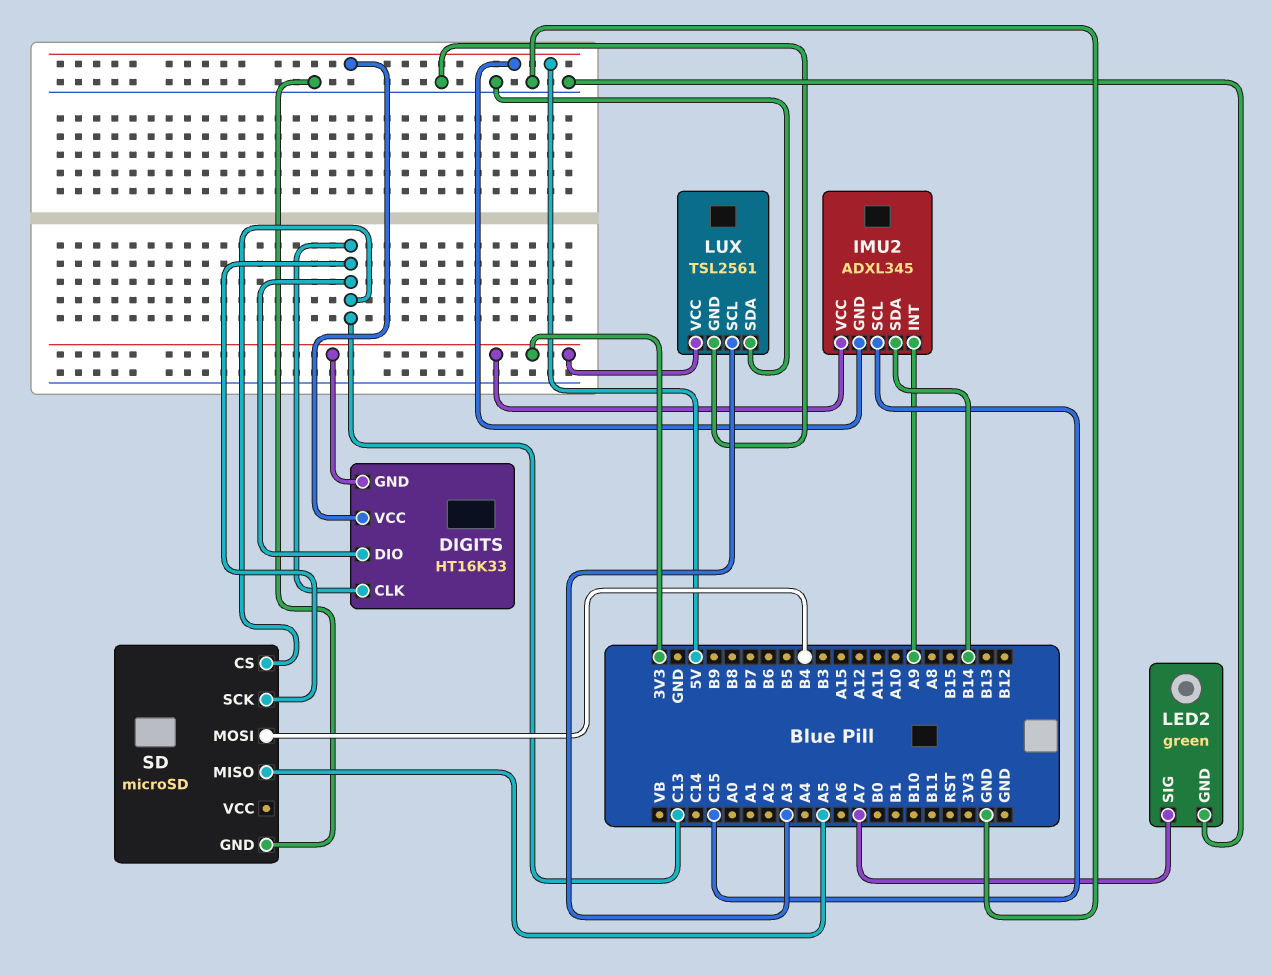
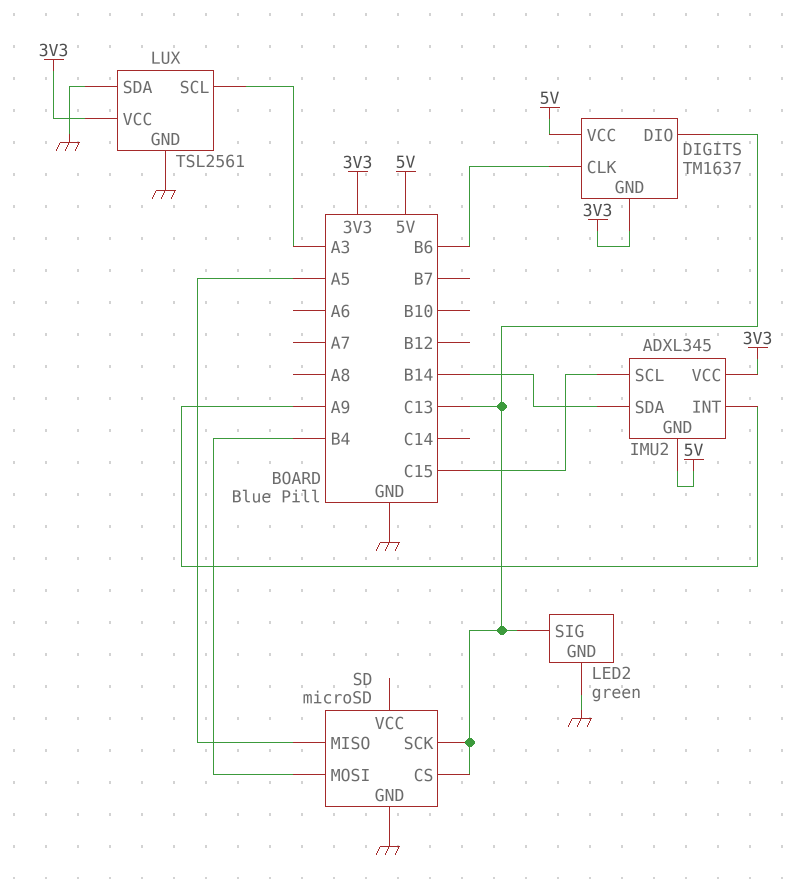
DIGITS: HT16K33 -> TM1637
DIGITS pin CLK: C13 -> B6
LED2 pin SIG: A7 -> C13

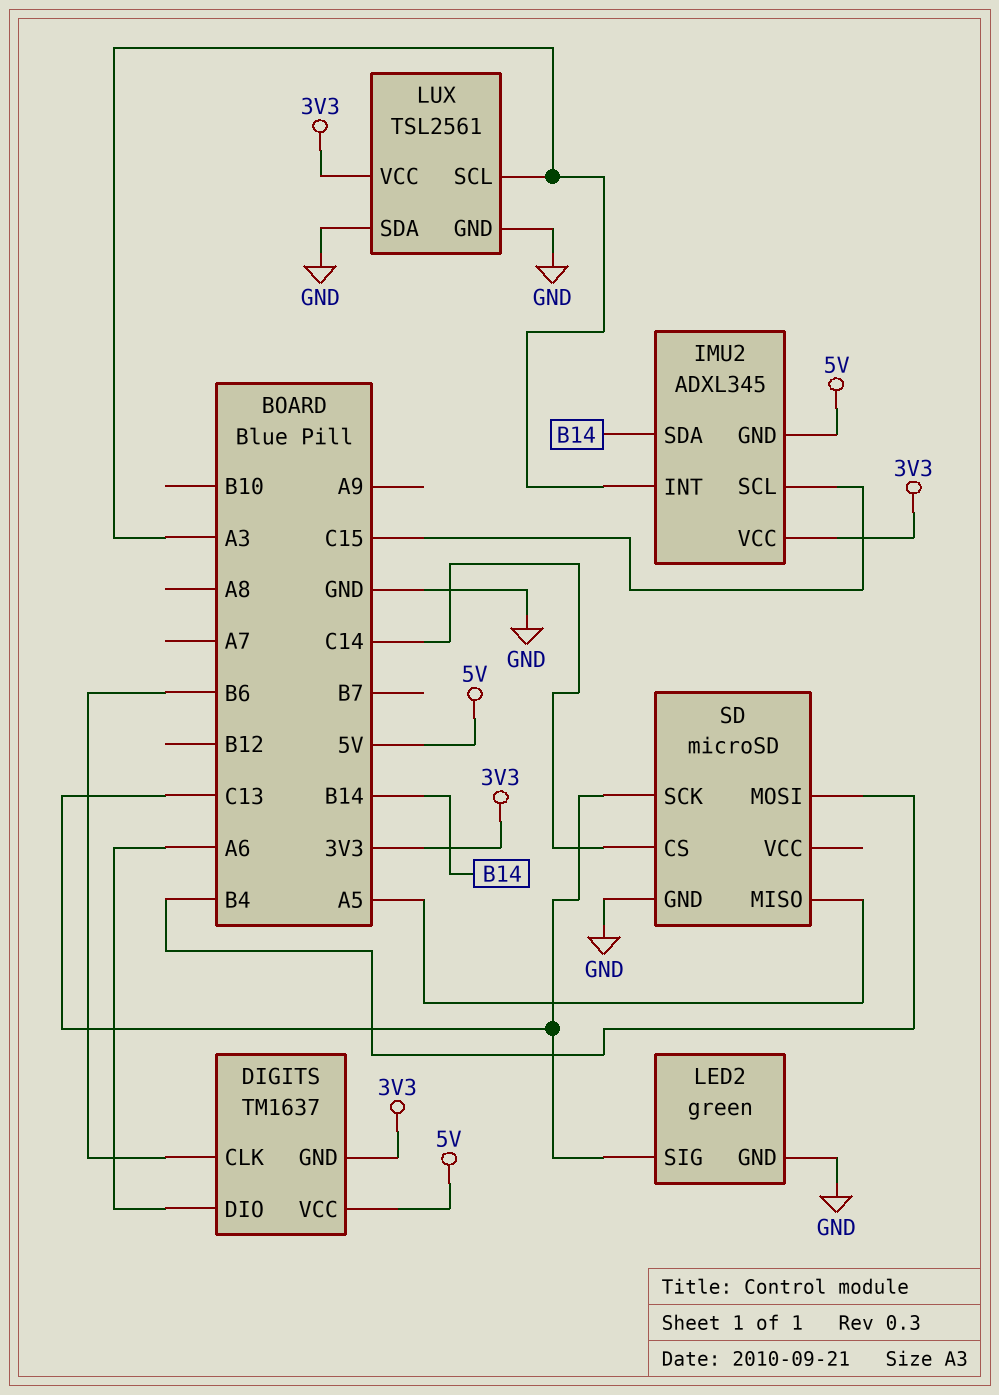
DIGITS pin DIO: C13 -> A6
IMU2 pin INT: A9 -> A3
SD pin CS: C13 -> C14

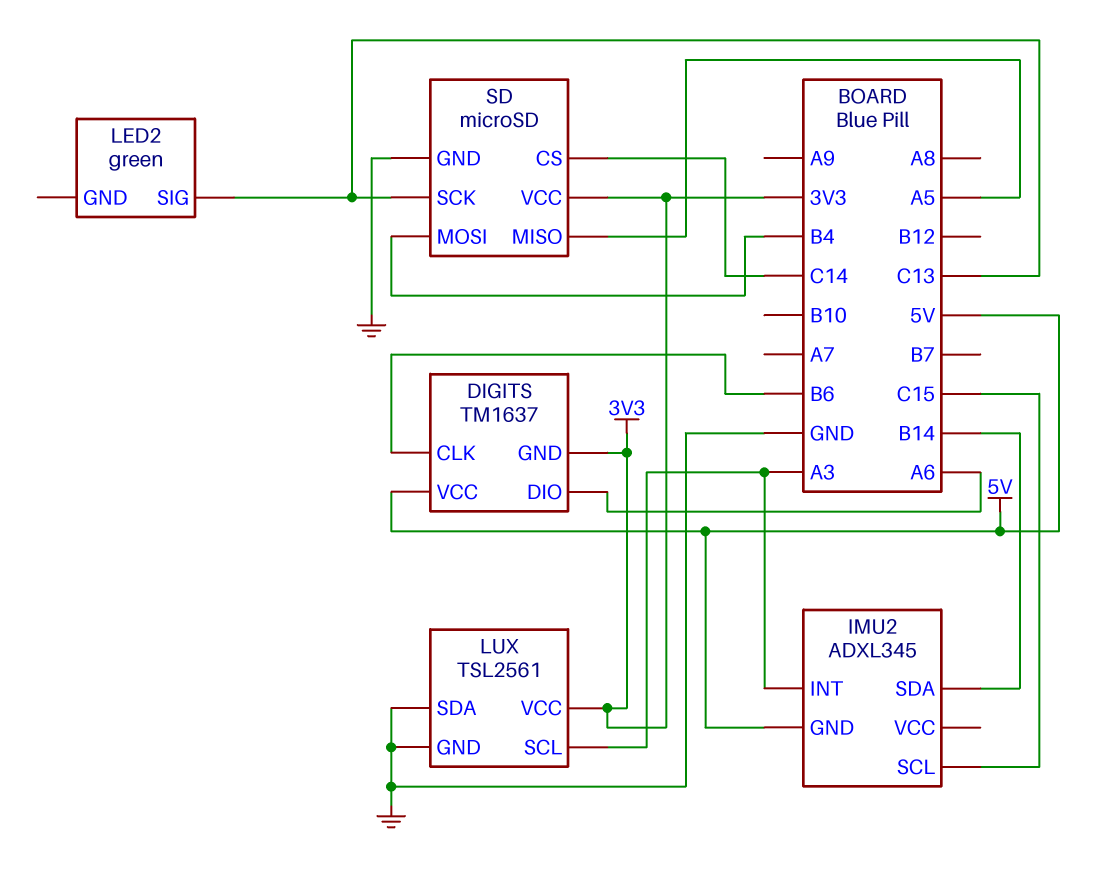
IMU2 pin VCC: 3V3 -> none
LED2 pin GND: GND -> none
SD pin VCC: none -> 3V3

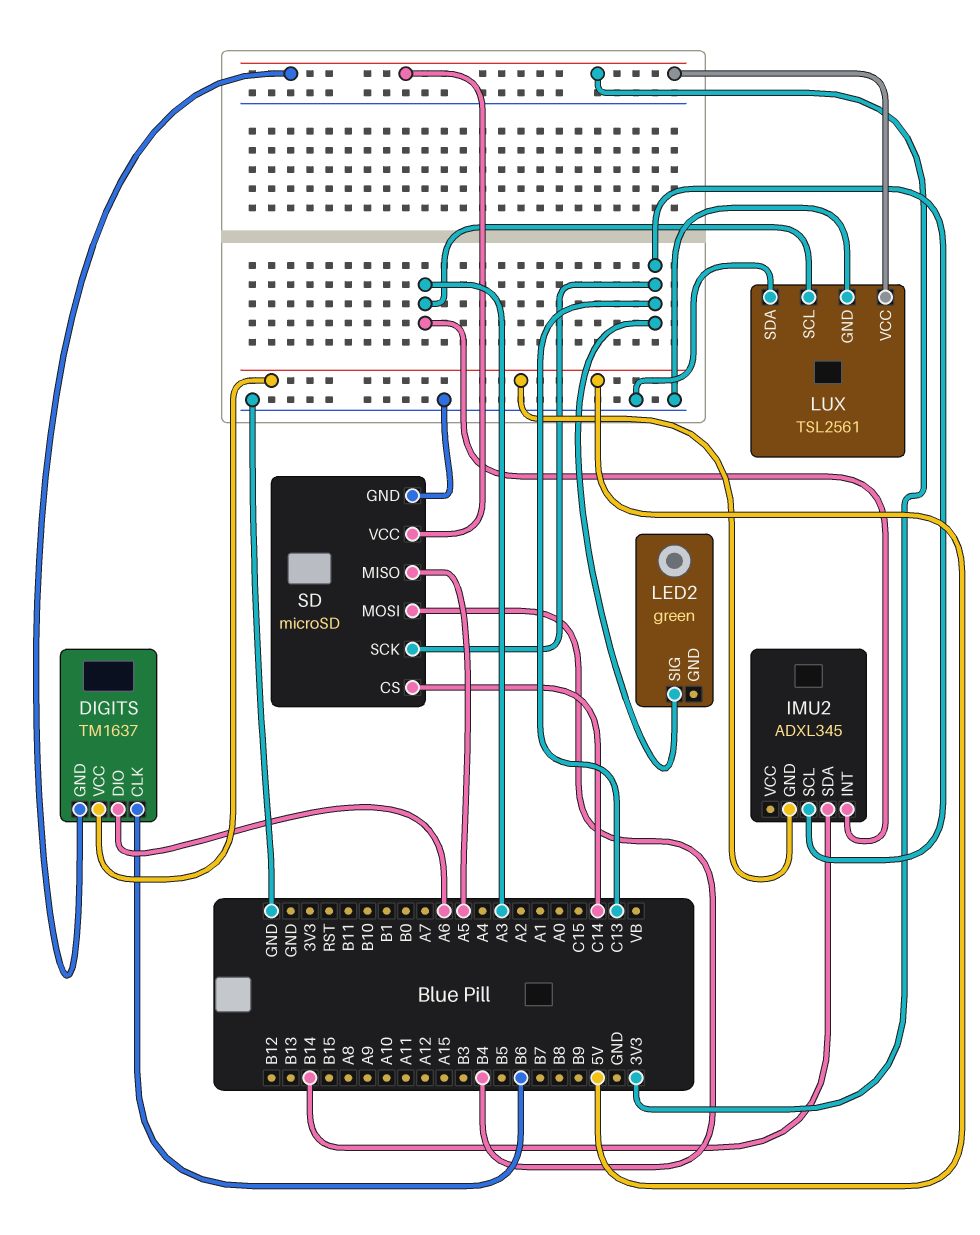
IMU2 pin SCL: C15 -> C13

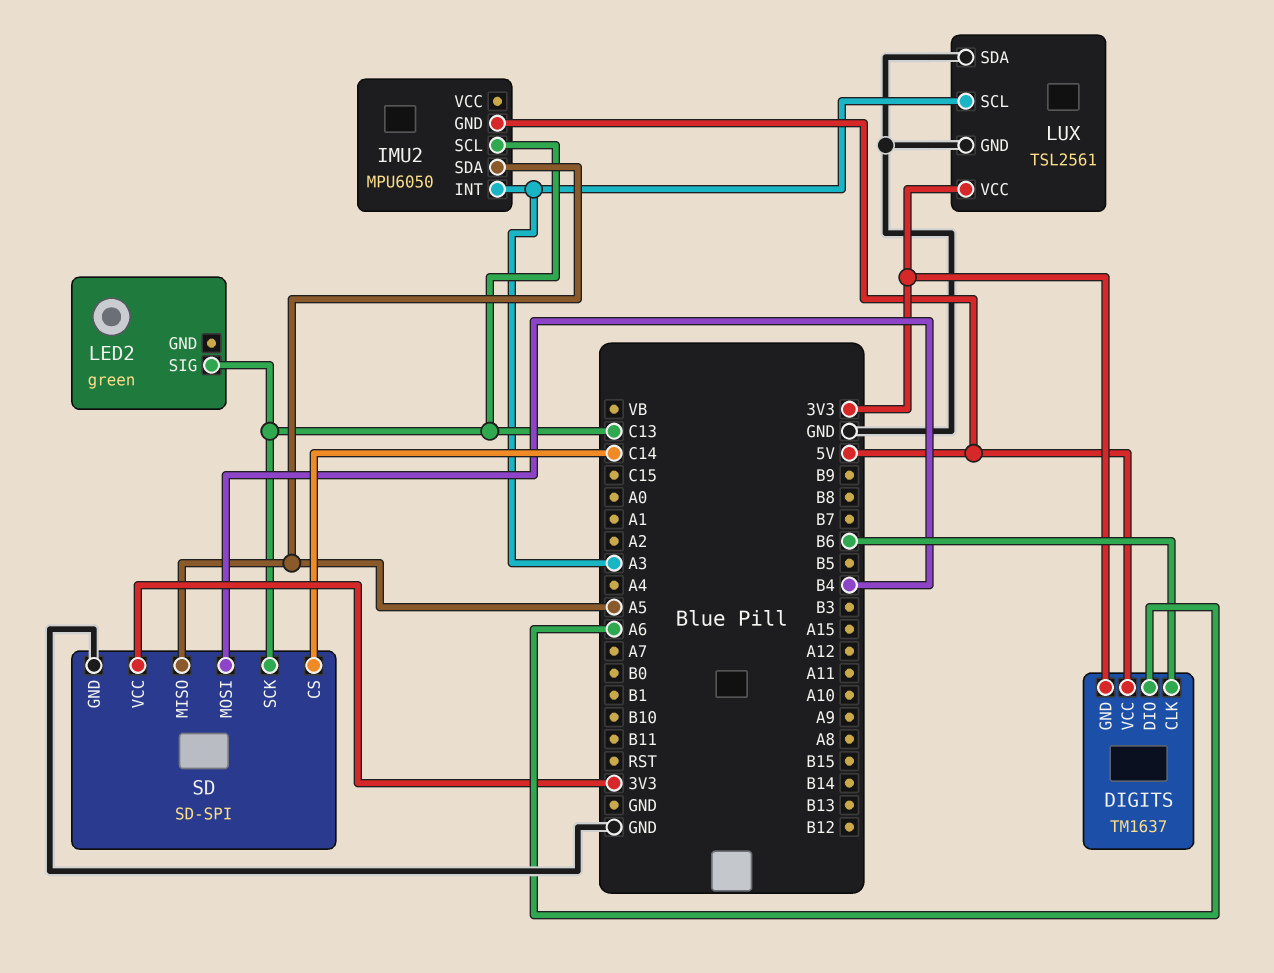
IMU2: ADXL345 -> MPU6050
IMU2 pin SDA: B14 -> A5
SD: microSD -> SD-SPI

